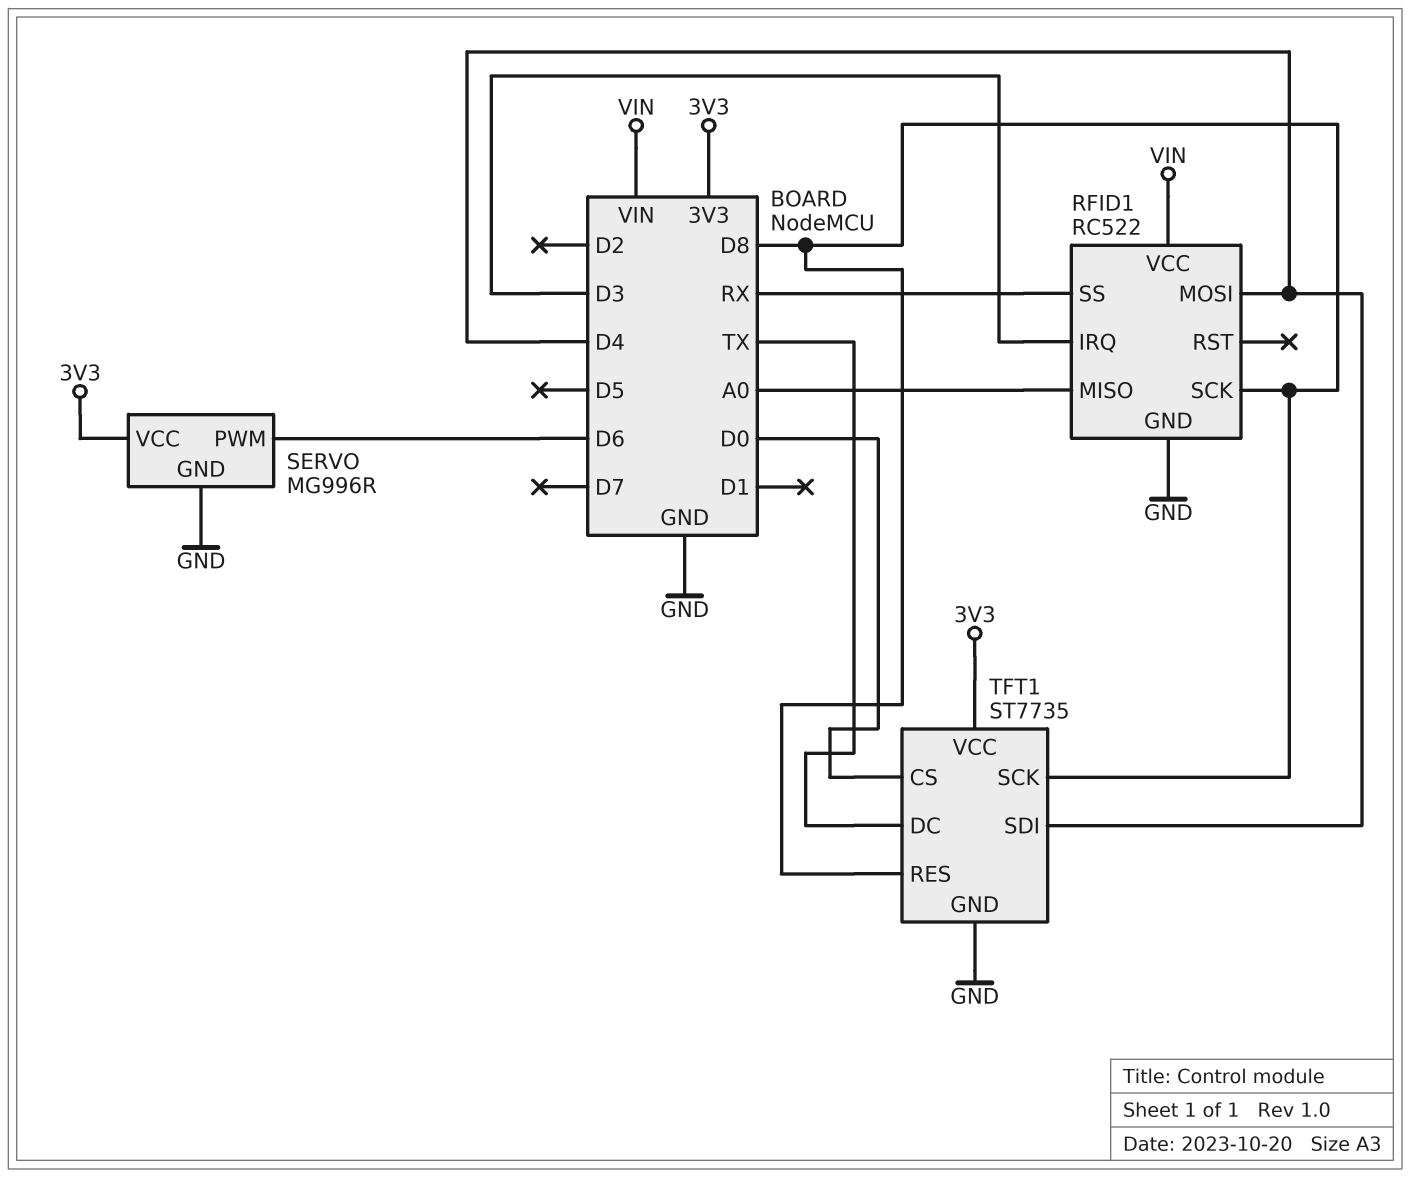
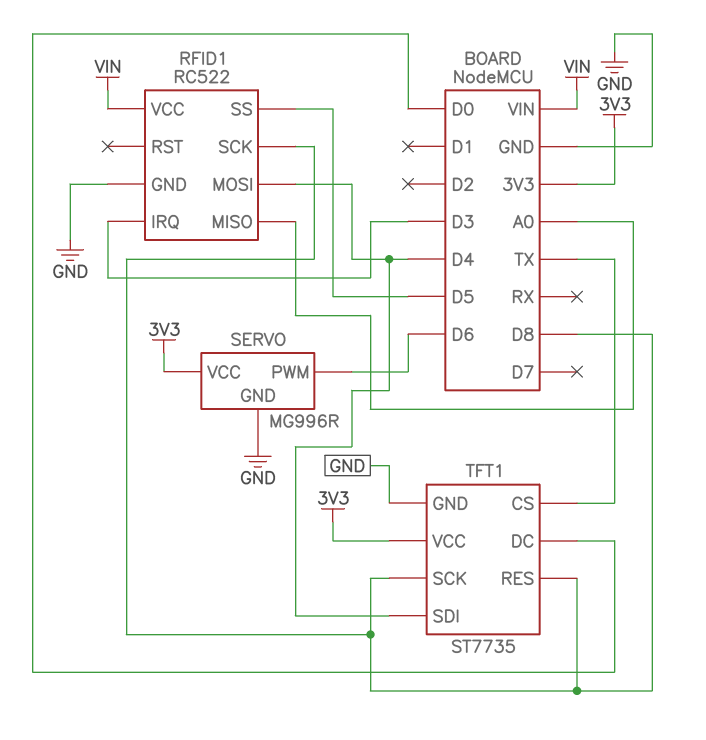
RFID1 pin SS: RX -> D5
TFT1 pin CS: D0 -> TX
TFT1 pin DC: TX -> D0

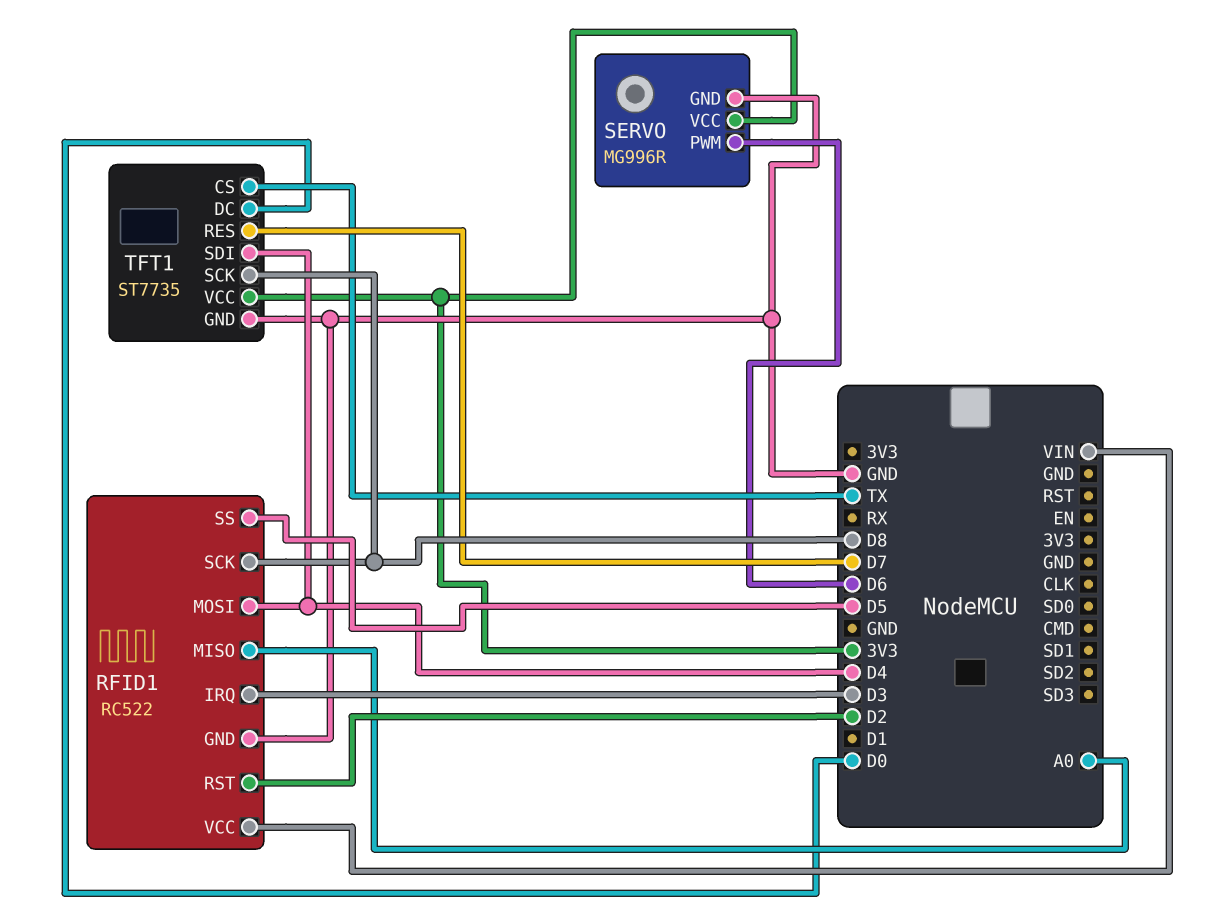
RFID1 pin RST: none -> D2
TFT1 pin RES: D8 -> D7

